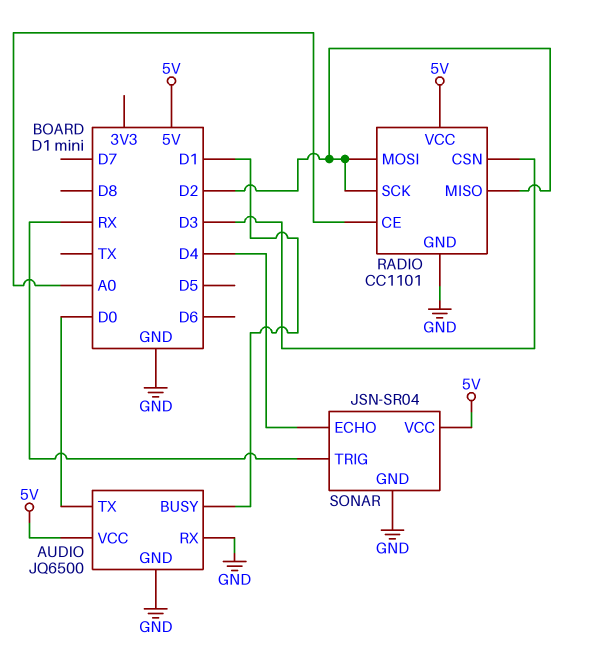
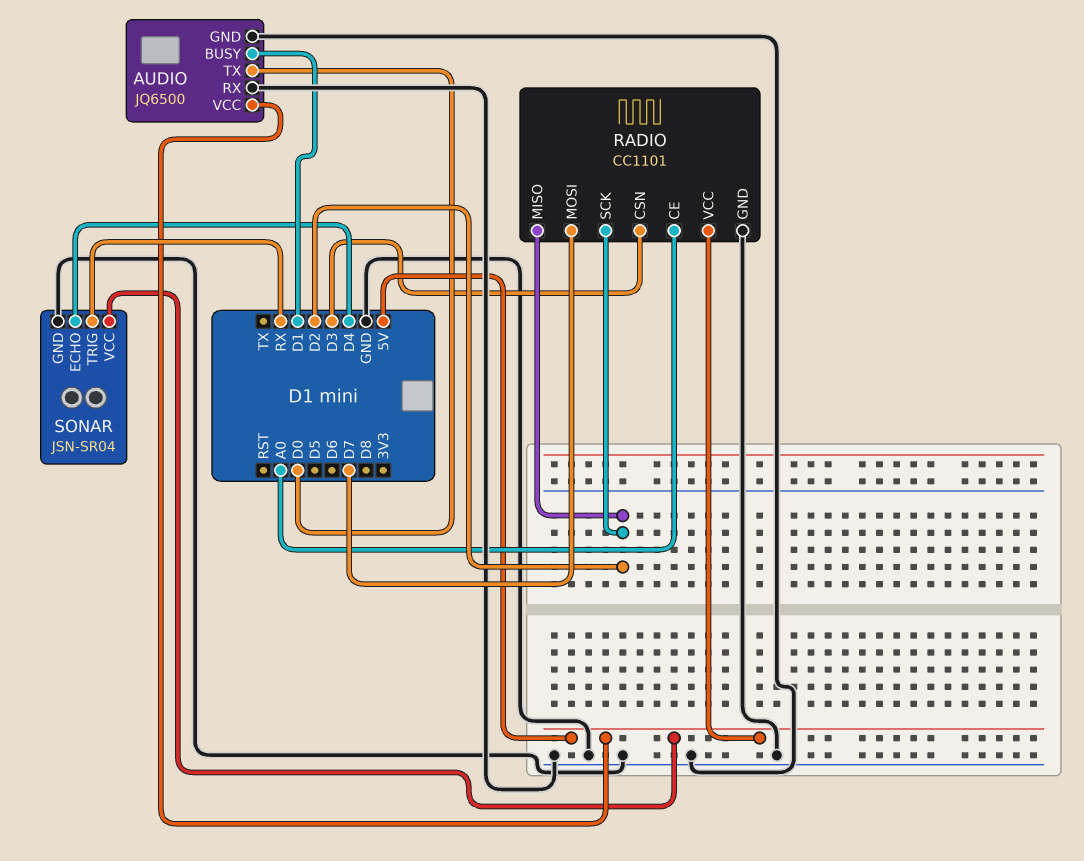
RADIO pin MOSI: D2 -> D7

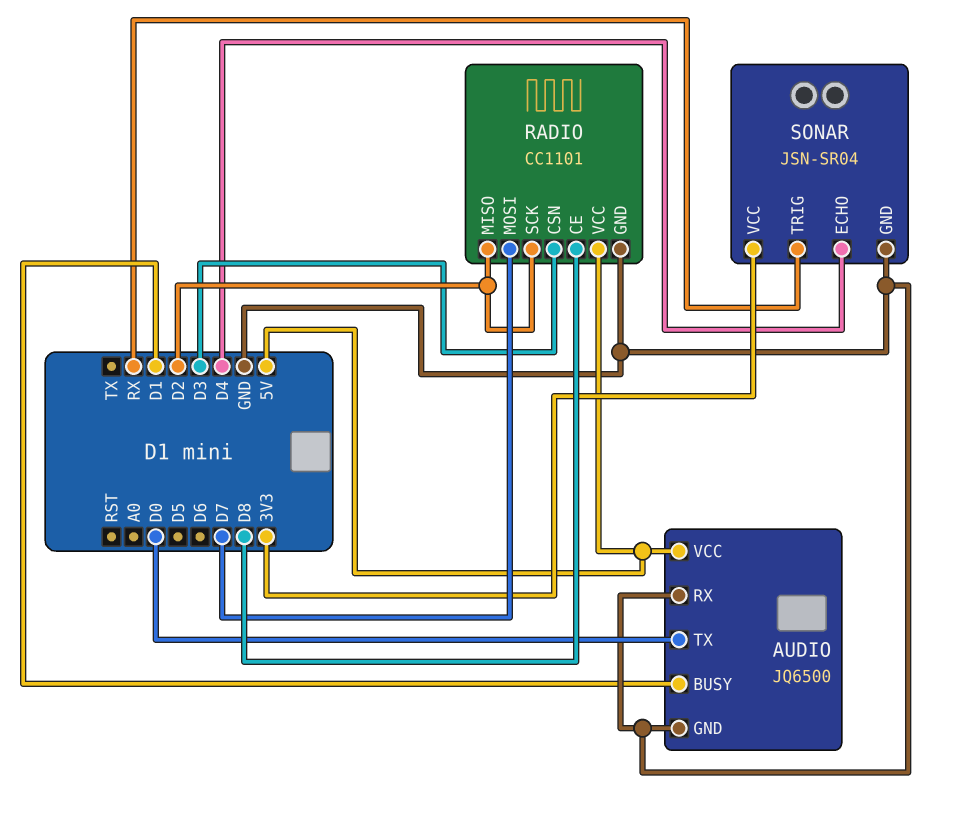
RADIO pin CE: A0 -> D8
SONAR pin VCC: 5V -> 3V3

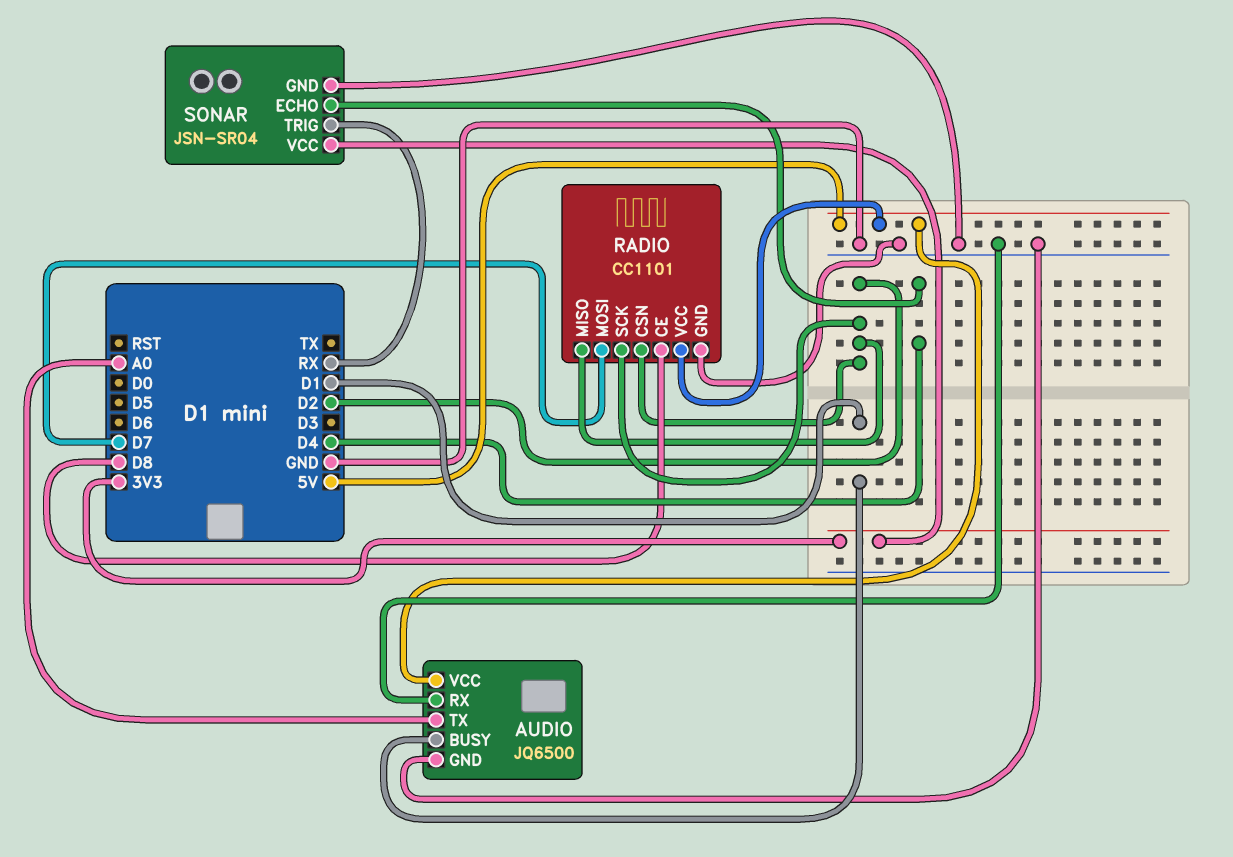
AUDIO pin TX: D0 -> A0
RADIO pin CSN: D3 -> D2

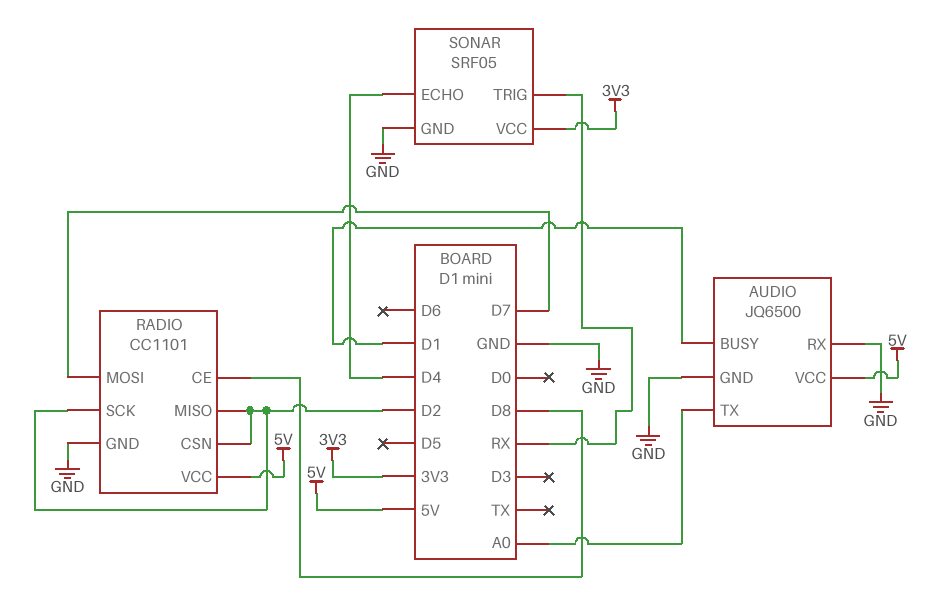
SONAR: JSN-SR04 -> SRF05

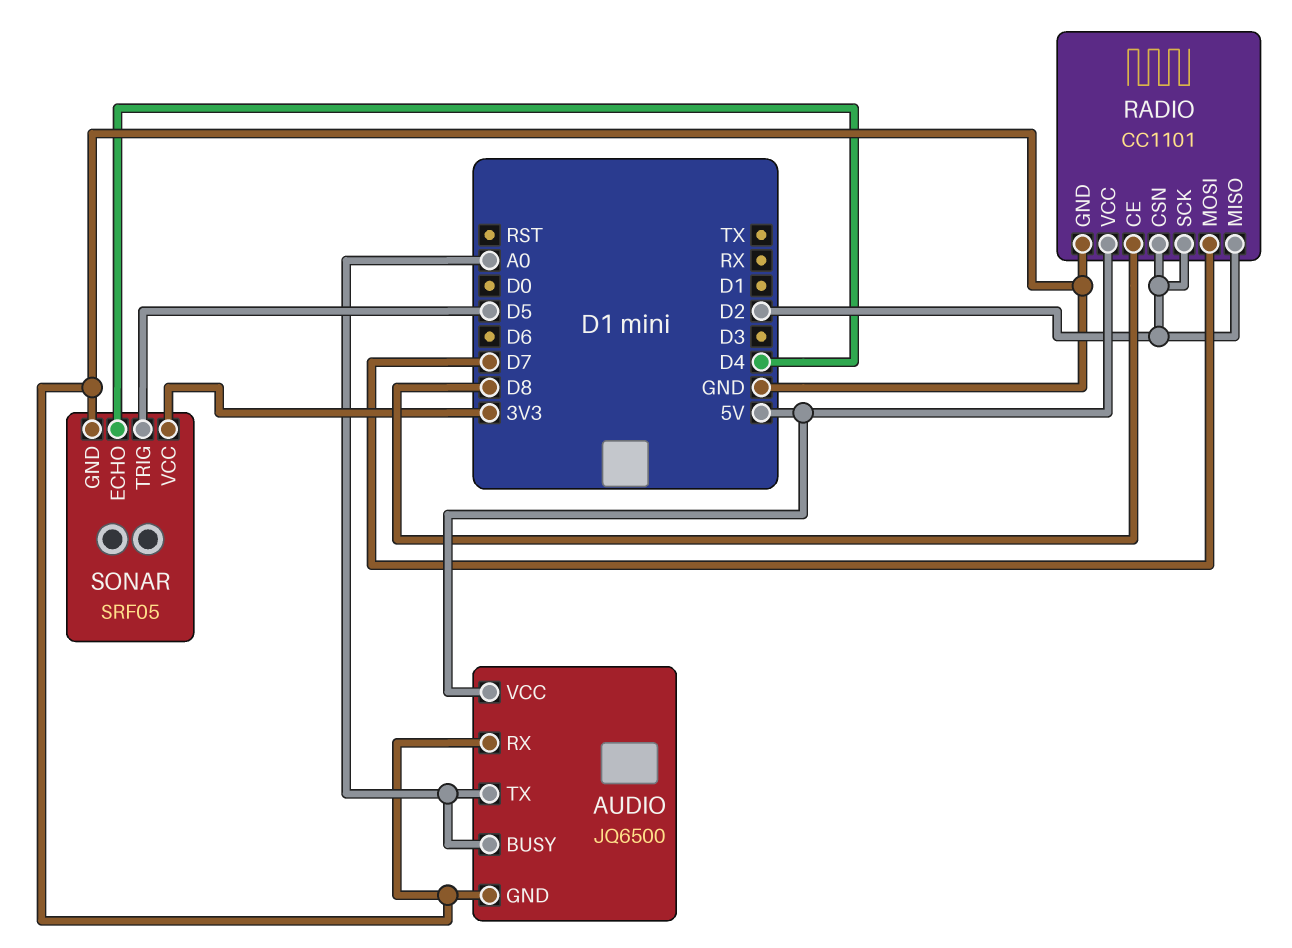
AUDIO pin BUSY: D1 -> A0
SONAR pin TRIG: RX -> D5

